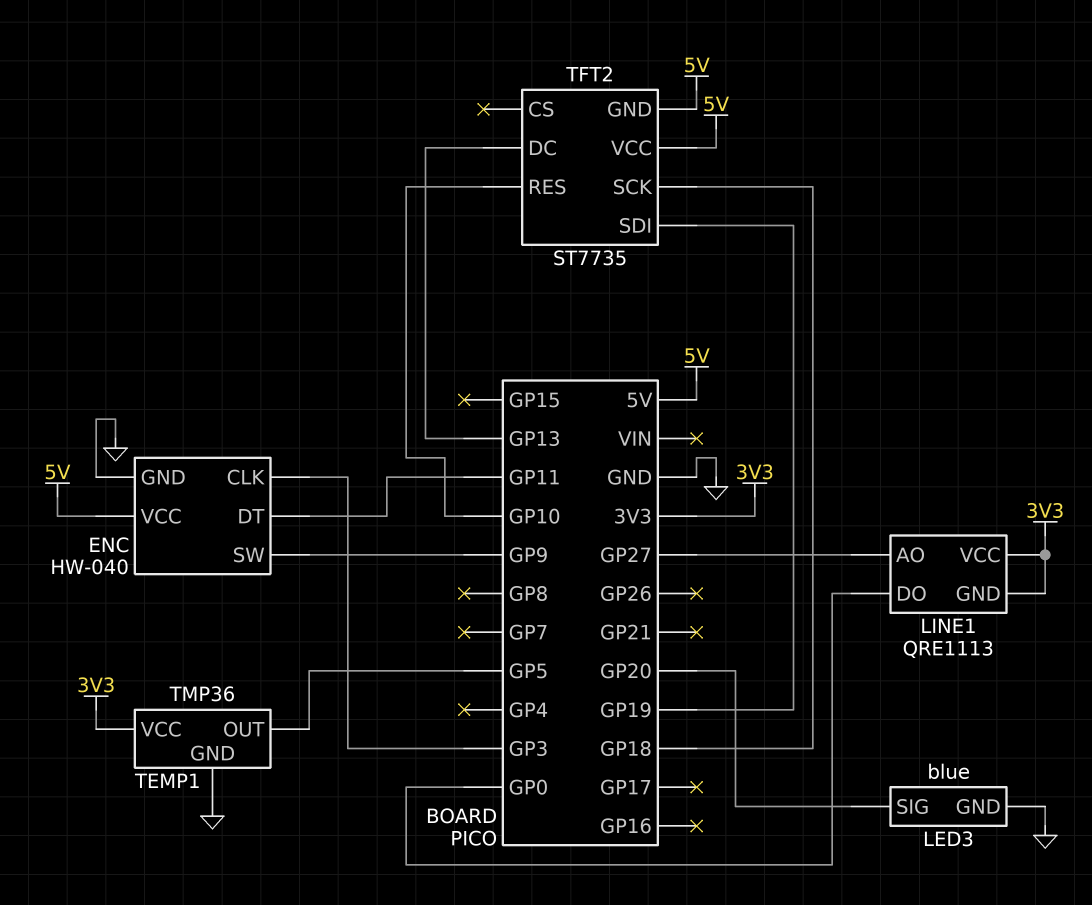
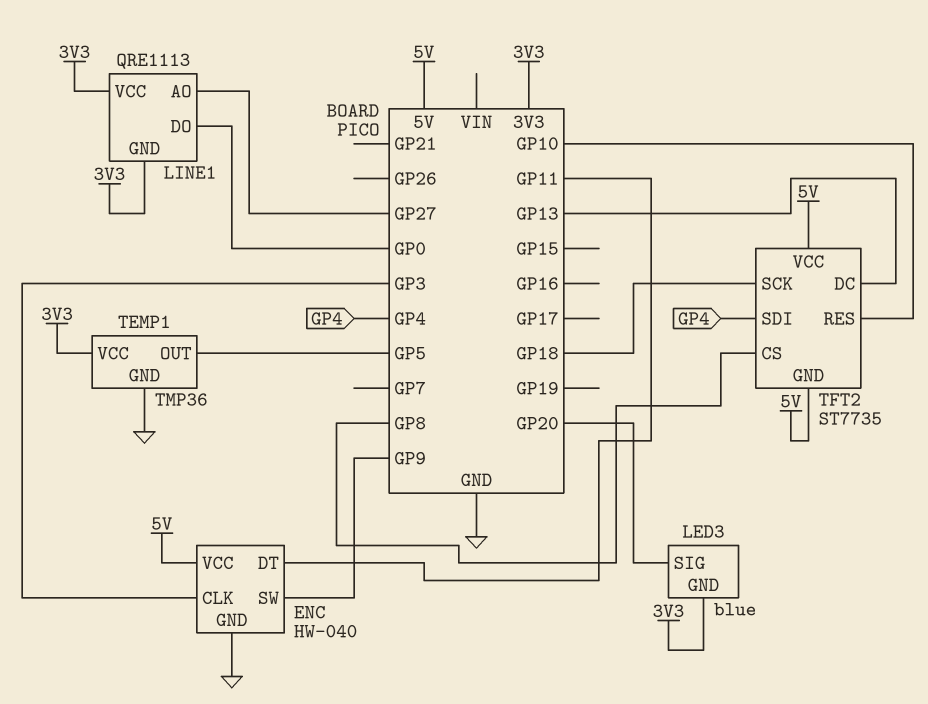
LED3 pin GND: GND -> 3V3
TFT2 pin CS: none -> GP8
TFT2 pin SDI: GP19 -> GP4

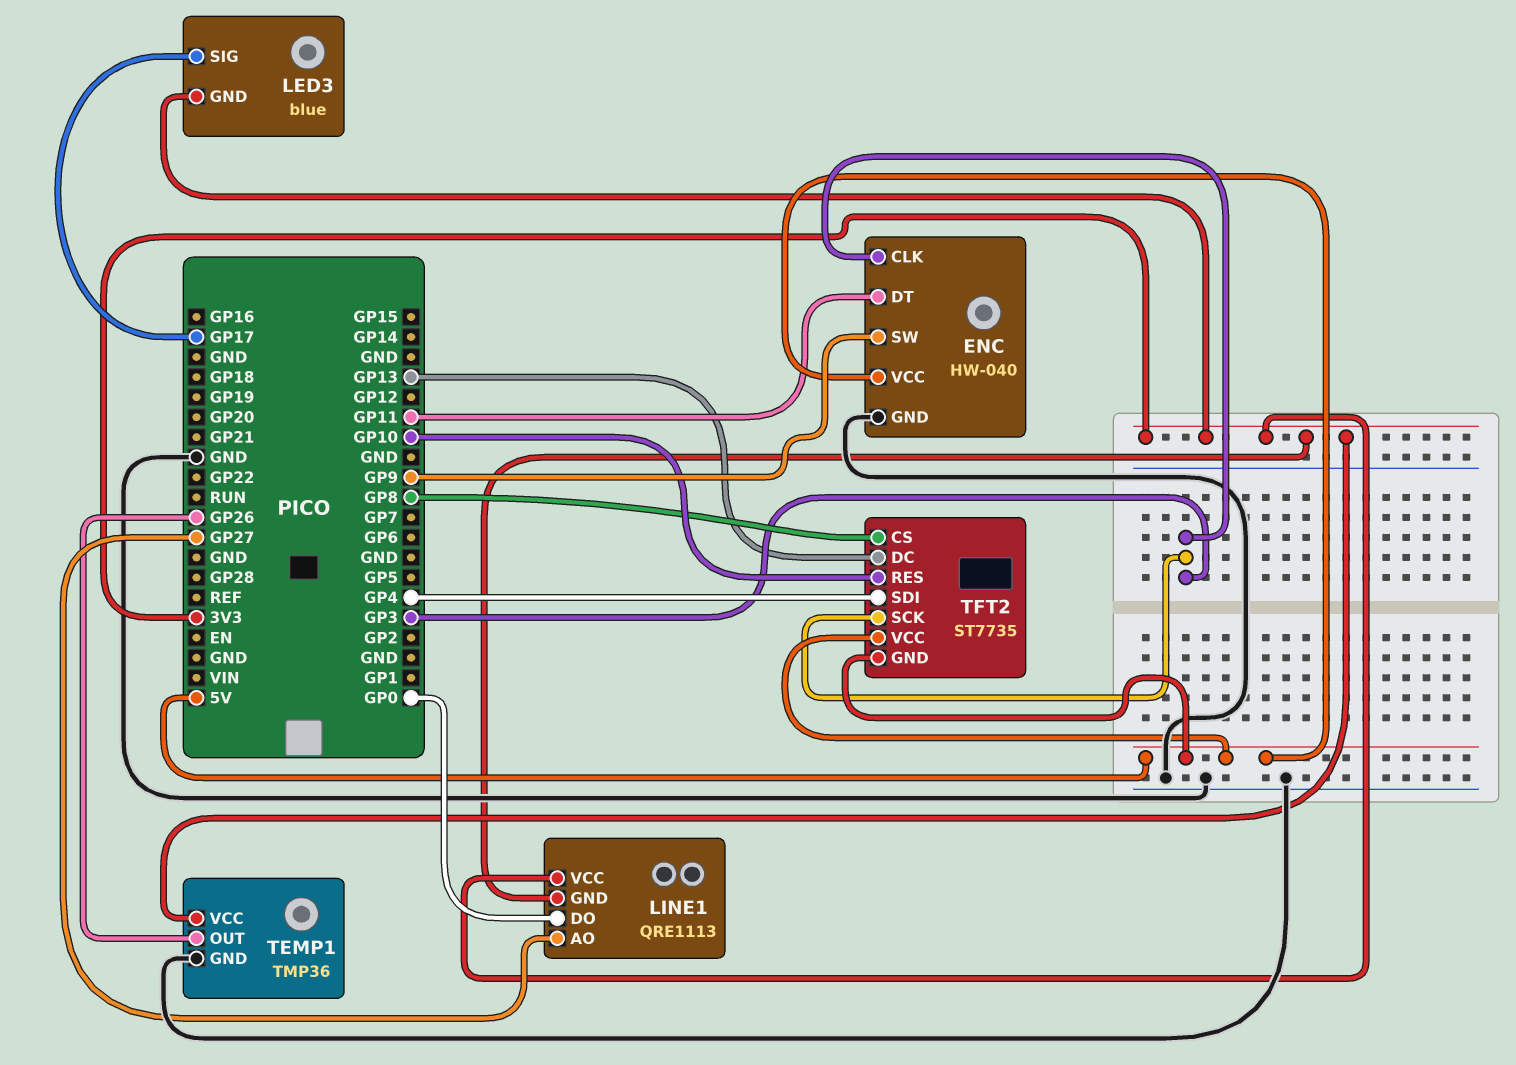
LED3 pin SIG: GP20 -> GP17
TEMP1 pin OUT: GP5 -> GP26
TFT2 pin SCK: GP18 -> GP3

